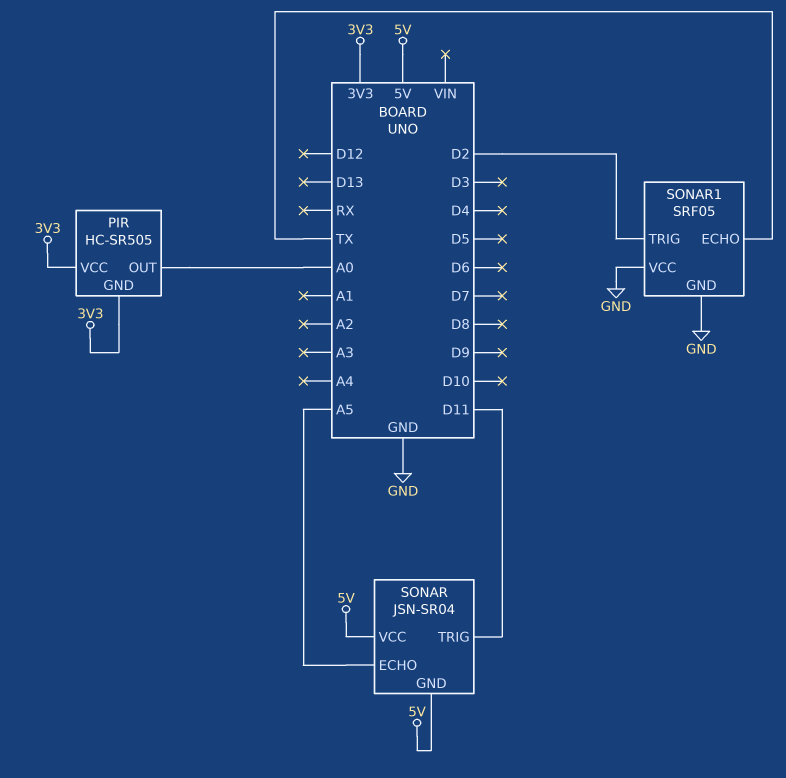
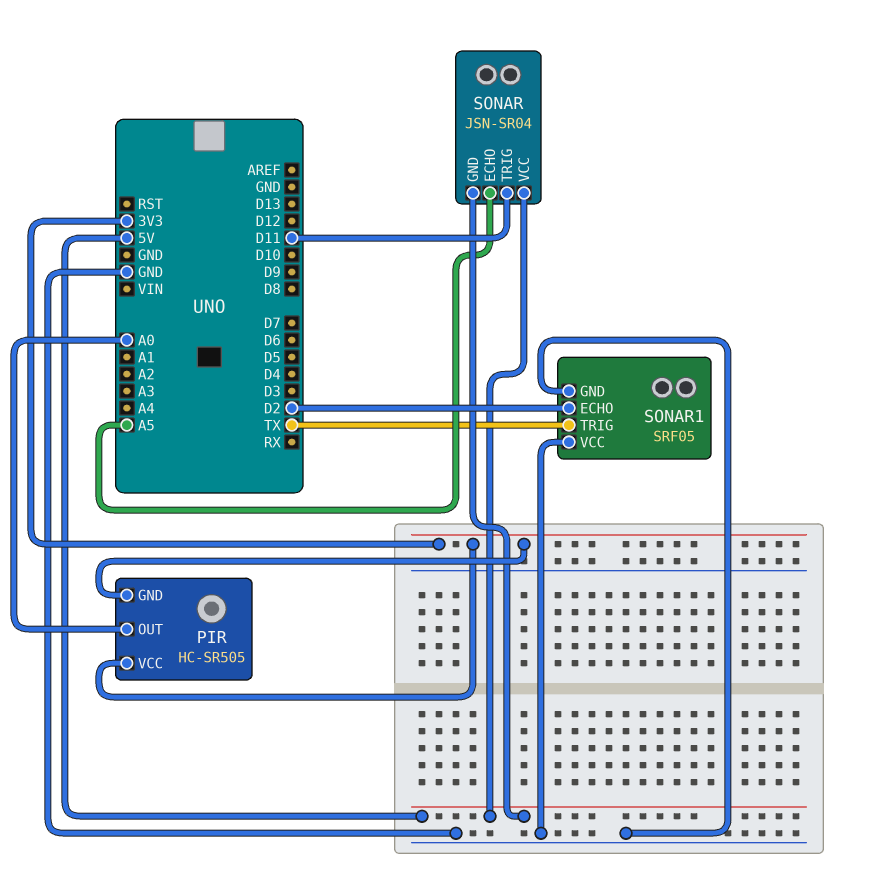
SONAR1 pin ECHO: TX -> D2
SONAR1 pin TRIG: D2 -> TX

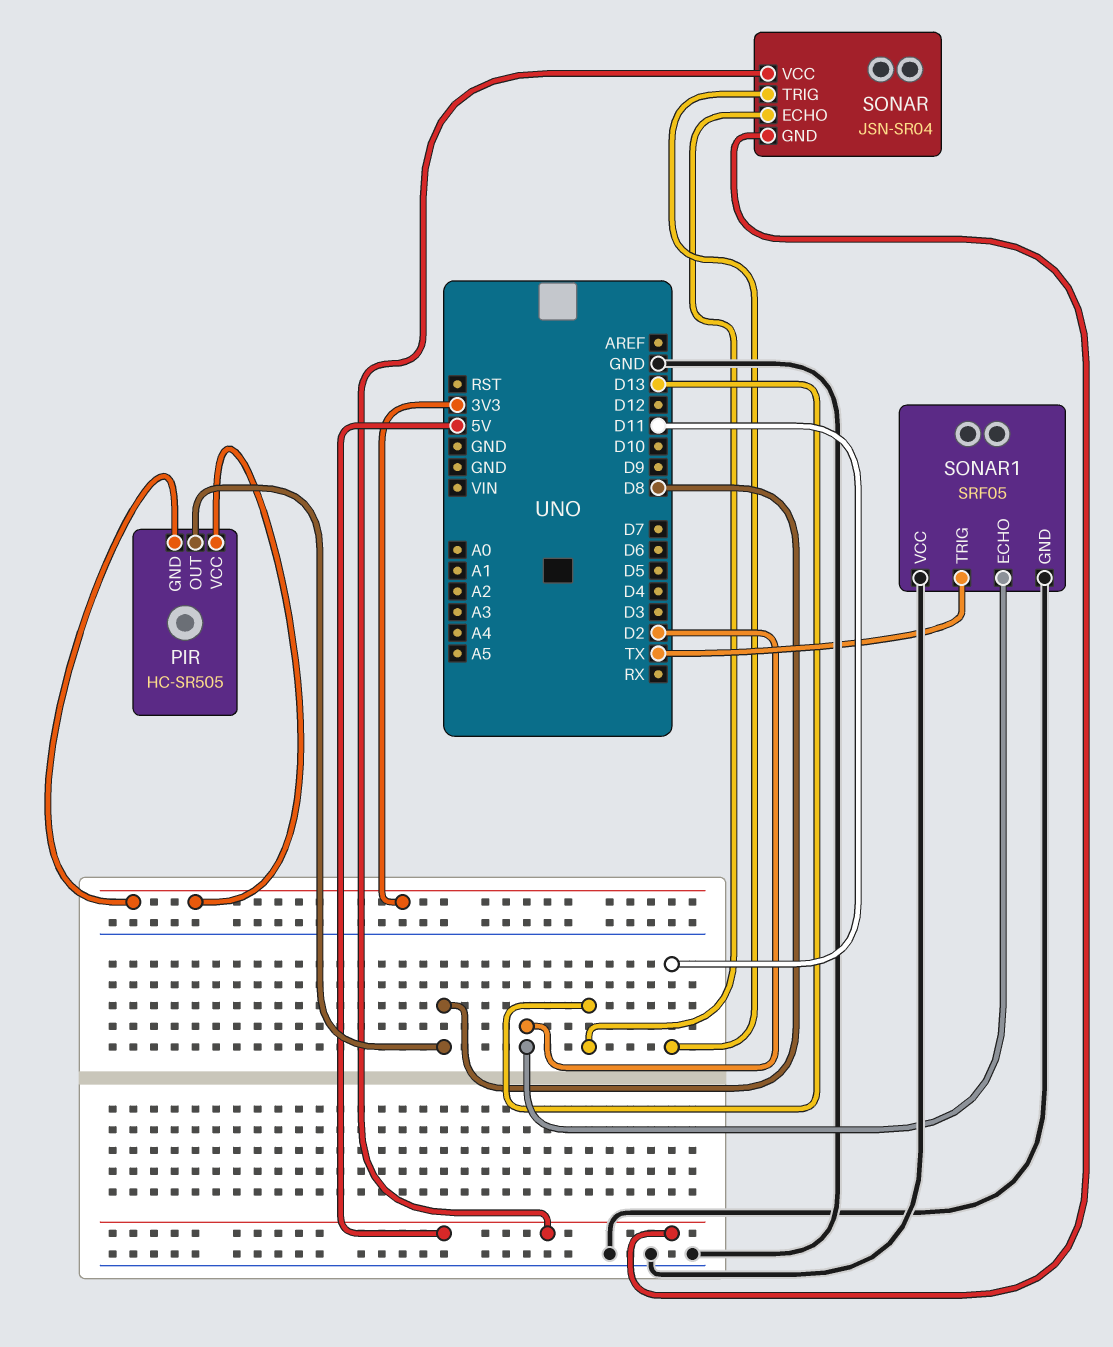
PIR pin OUT: A0 -> D8
SONAR pin ECHO: A5 -> D13

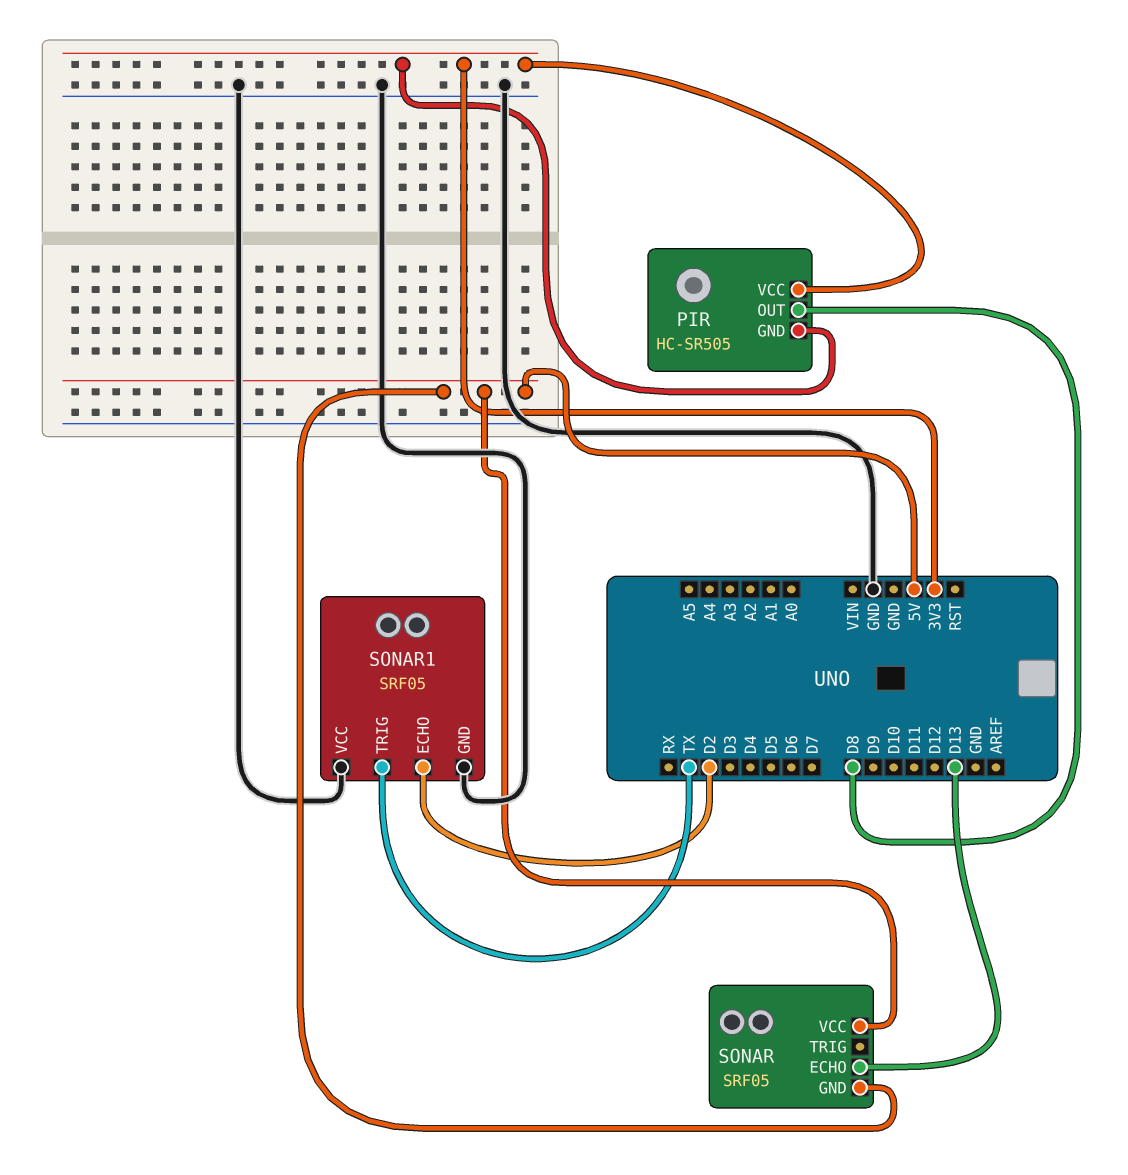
SONAR: JSN-SR04 -> SRF05
SONAR pin TRIG: D11 -> none

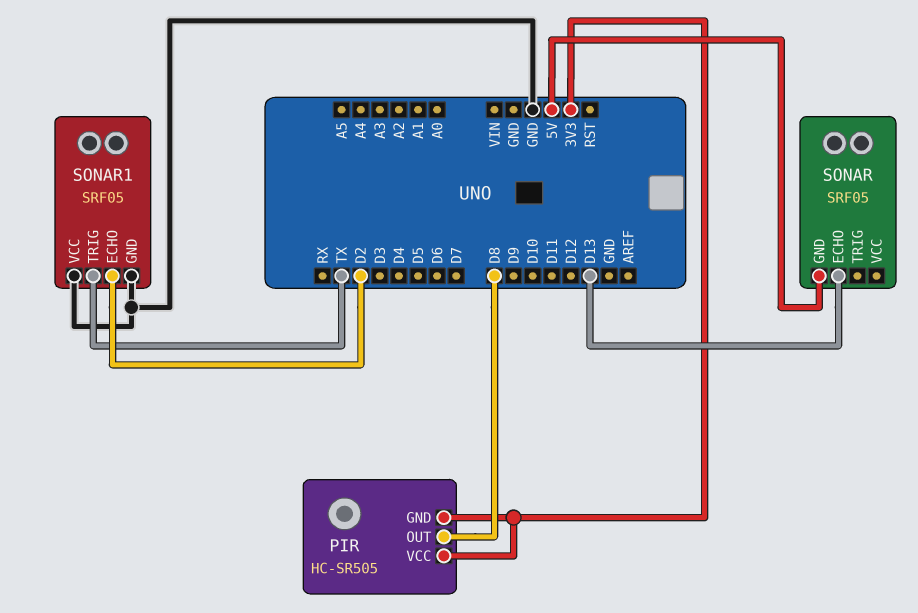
SONAR pin VCC: 5V -> none

